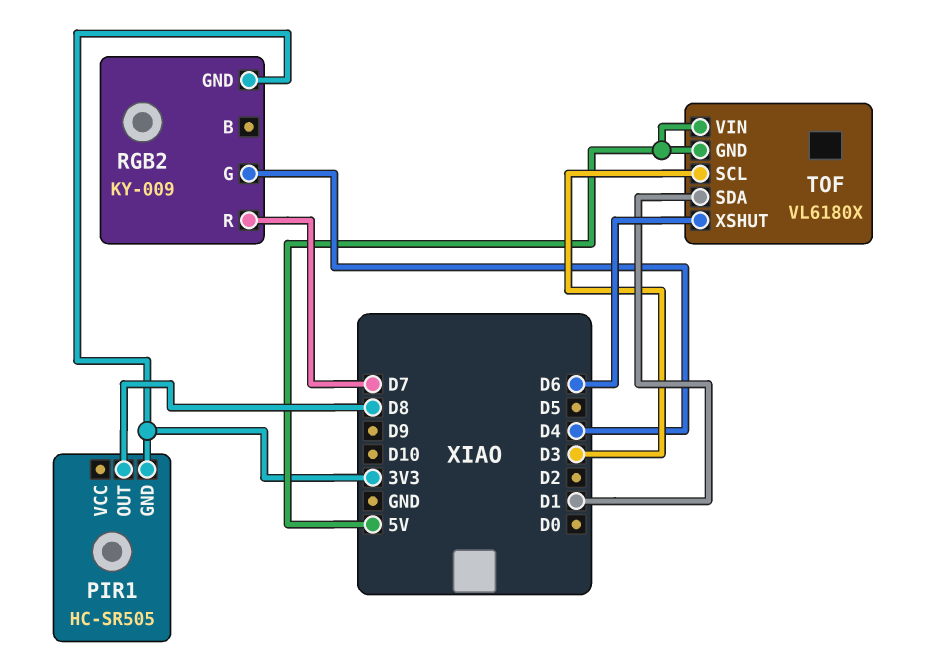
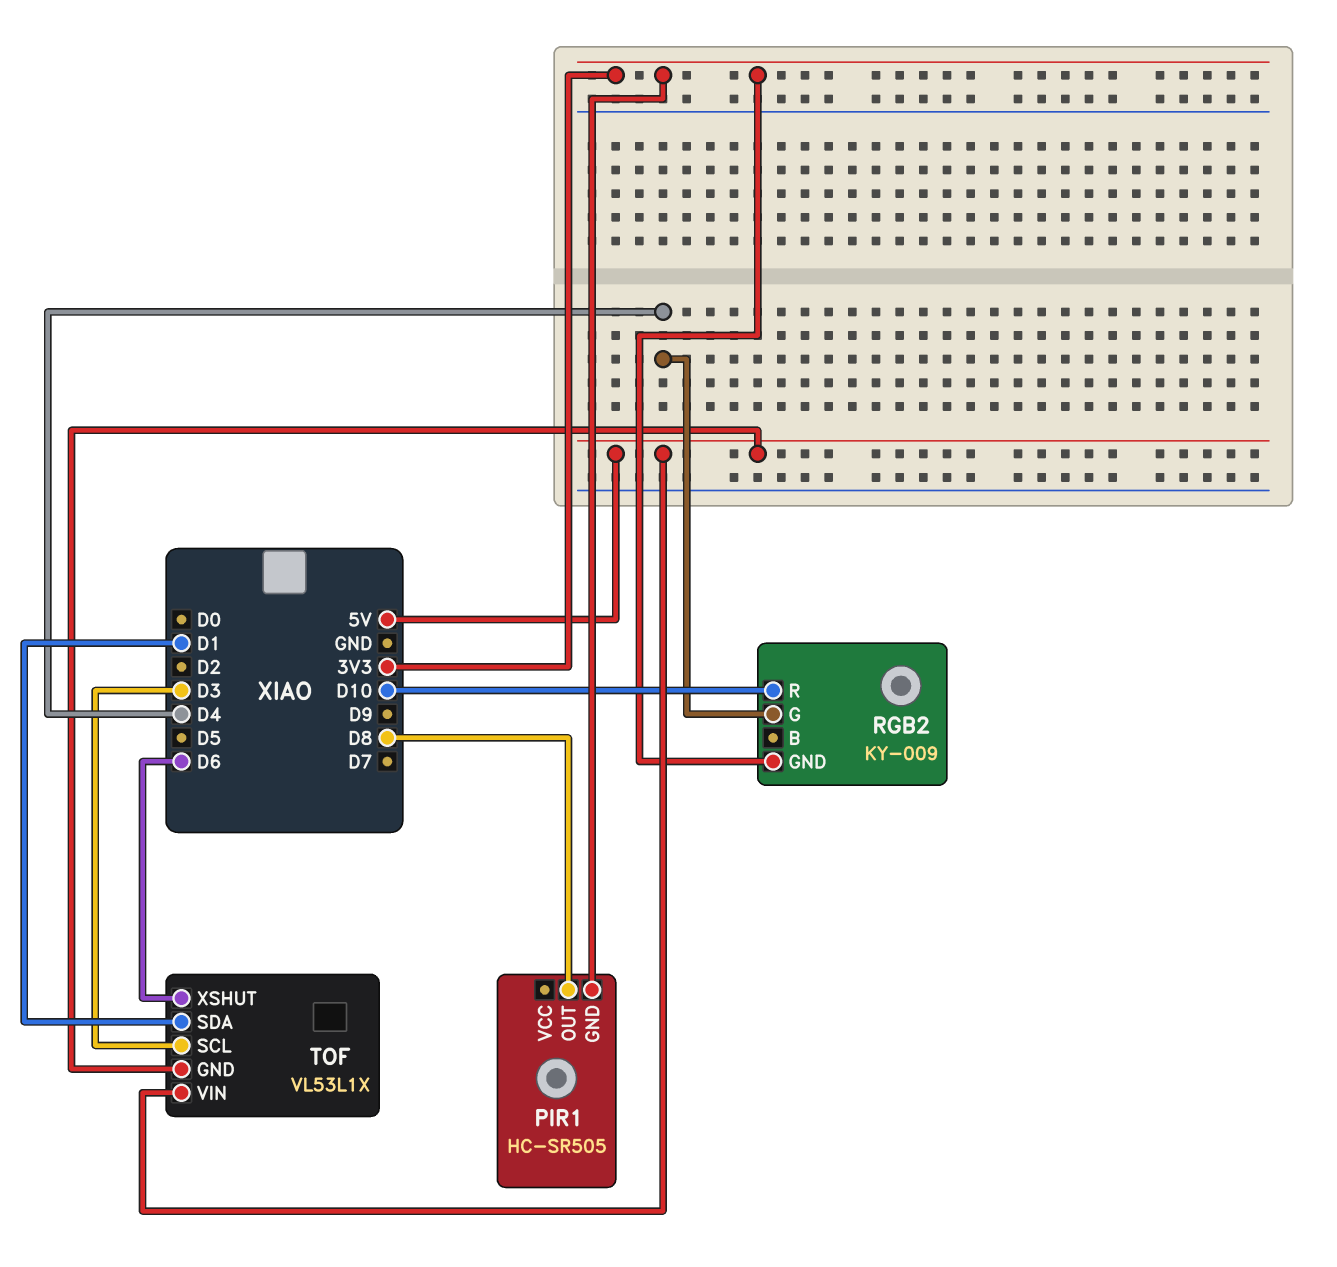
RGB2 pin R: D7 -> D10
TOF: VL6180X -> VL53L1X

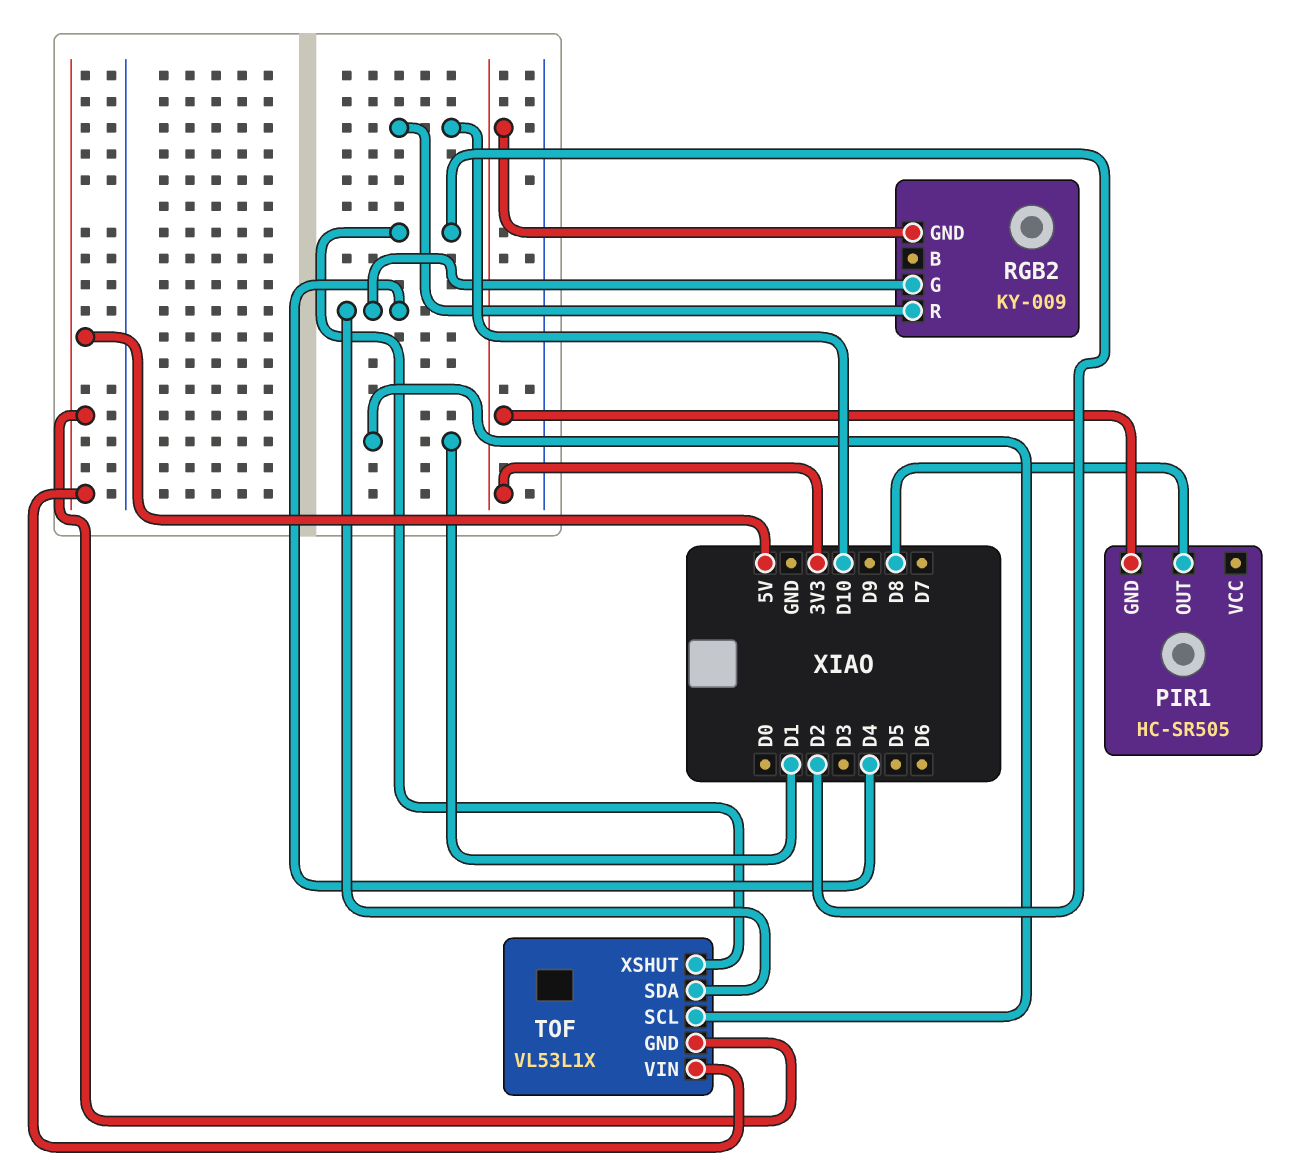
TOF pin SCL: D3 -> D1
TOF pin SDA: D1 -> D4
TOF pin XSHUT: D6 -> D2

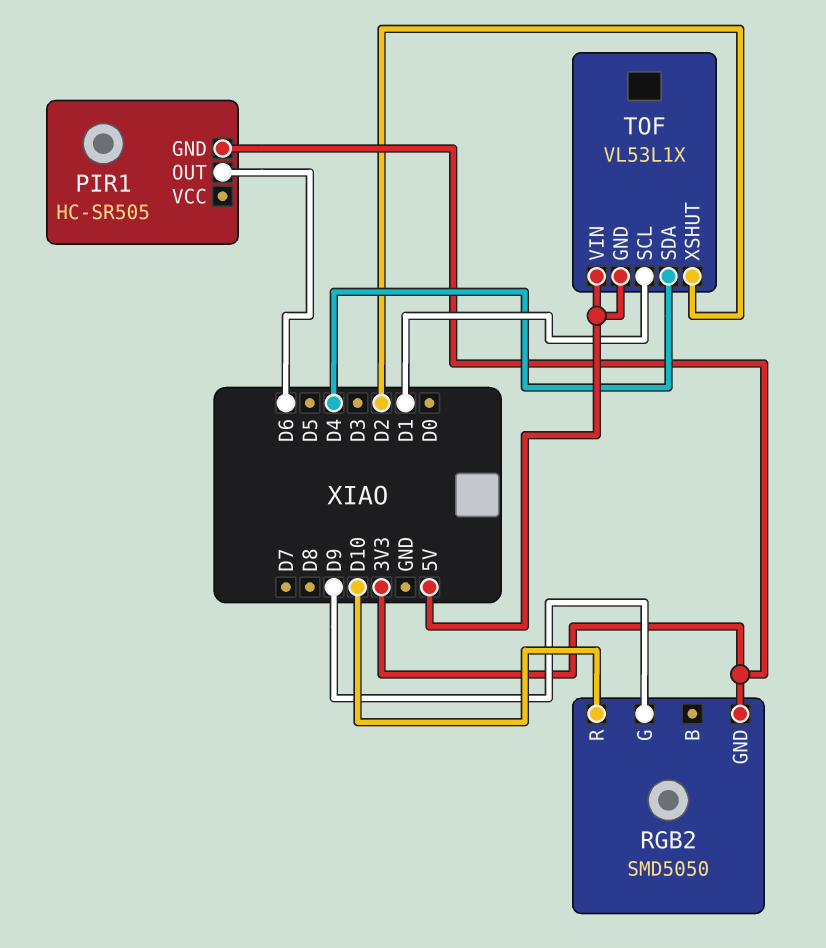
PIR1 pin OUT: D8 -> D6
RGB2: KY-009 -> SMD5050
RGB2 pin G: D4 -> D9

